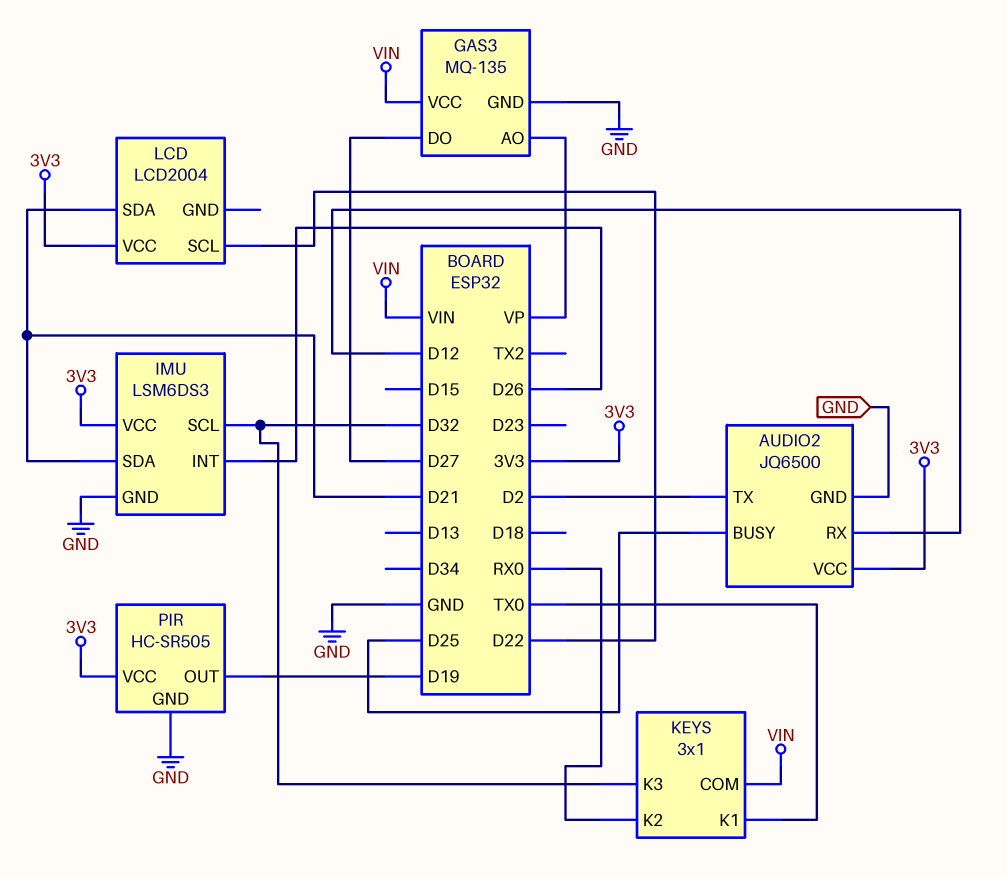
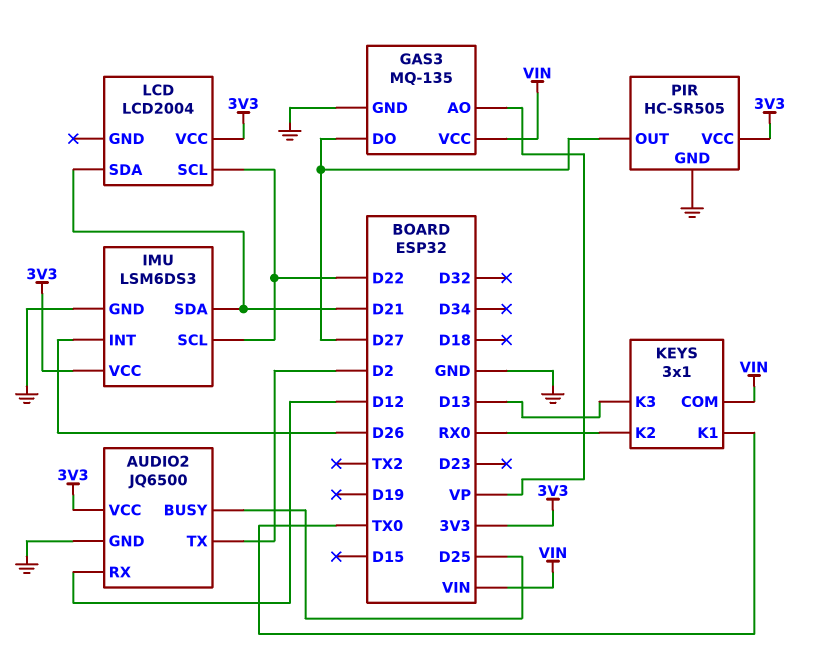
IMU pin SCL: D32 -> D22
KEYS pin K3: D32 -> D13
PIR pin OUT: D19 -> D27

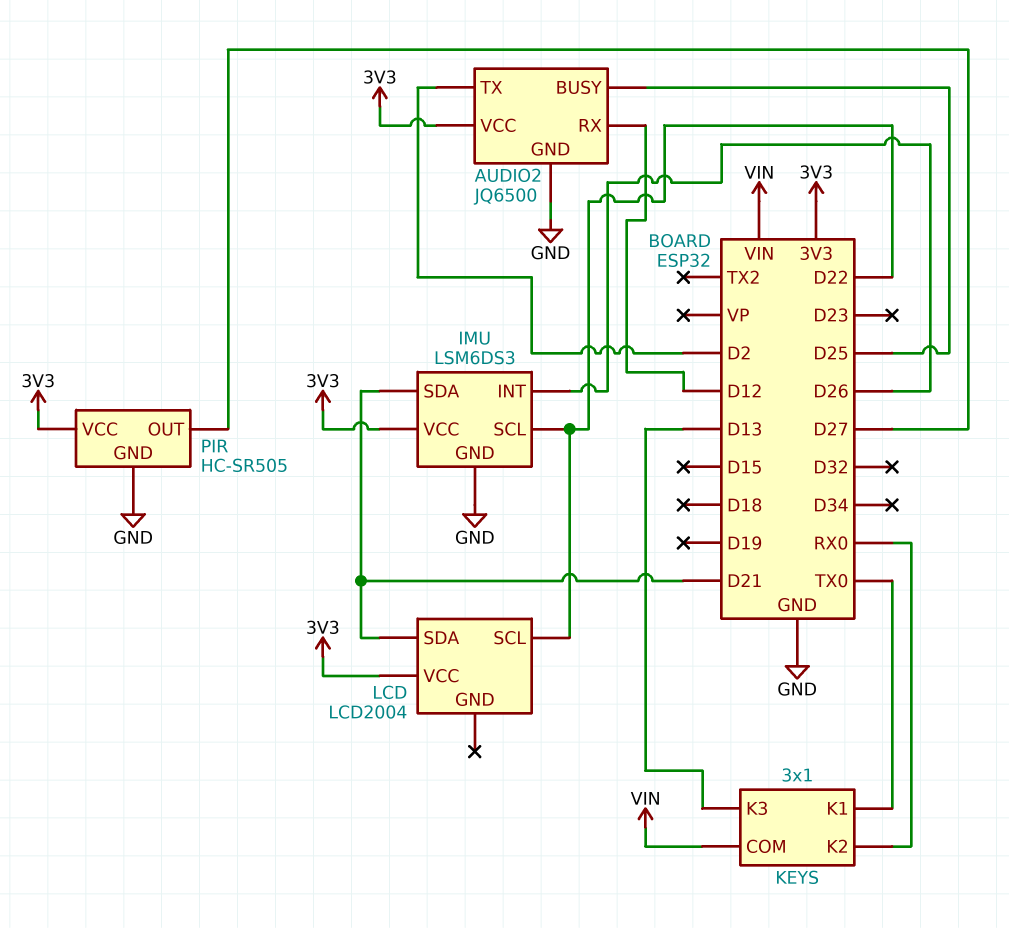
GAS3: MQ-135 -> none
GAS3 pin AO: VP -> none
GAS3 pin DO: D27 -> none
GAS3 pin GND: GND -> none
GAS3 pin VCC: VIN -> none

